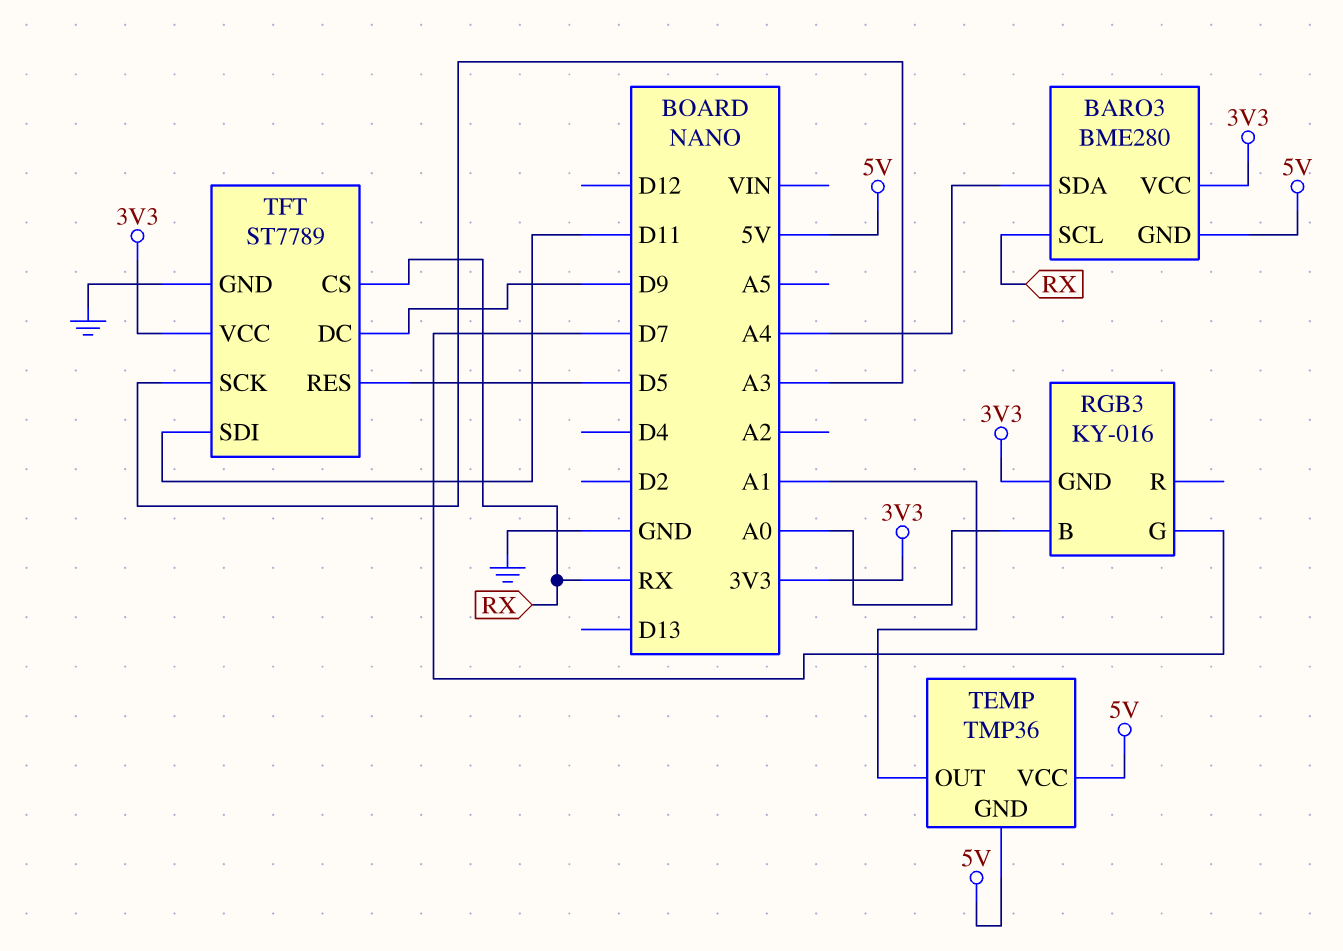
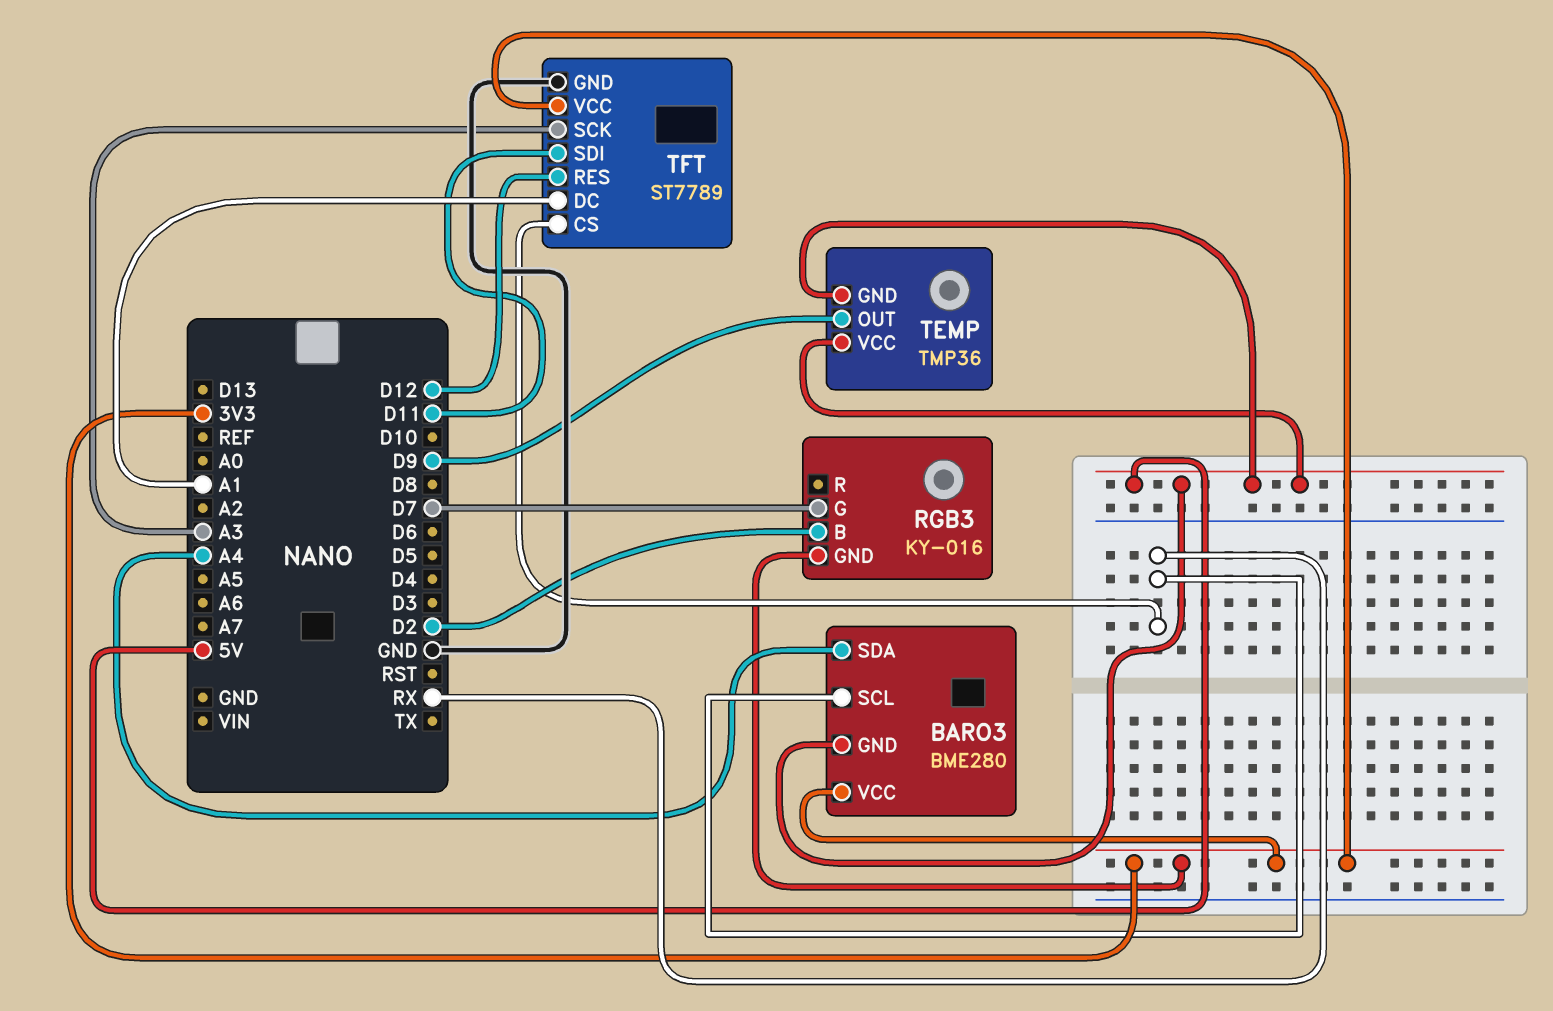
RGB3 pin B: A0 -> D2
TEMP pin OUT: A1 -> D9
TFT pin DC: D9 -> A1
TFT pin RES: D5 -> D12

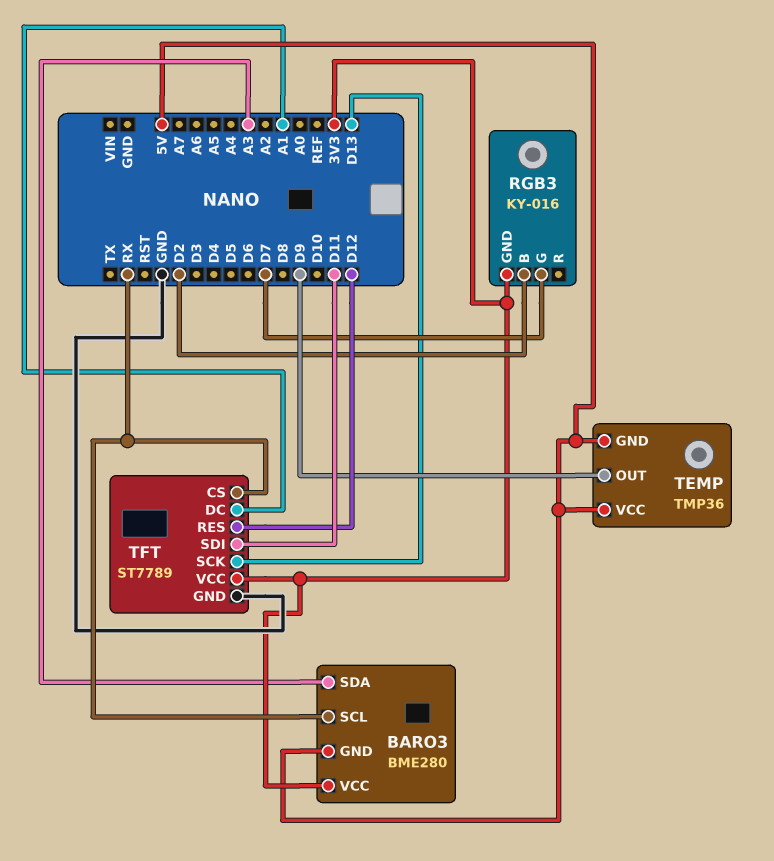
BARO3 pin SDA: A4 -> A3
TFT pin SCK: A3 -> D13

